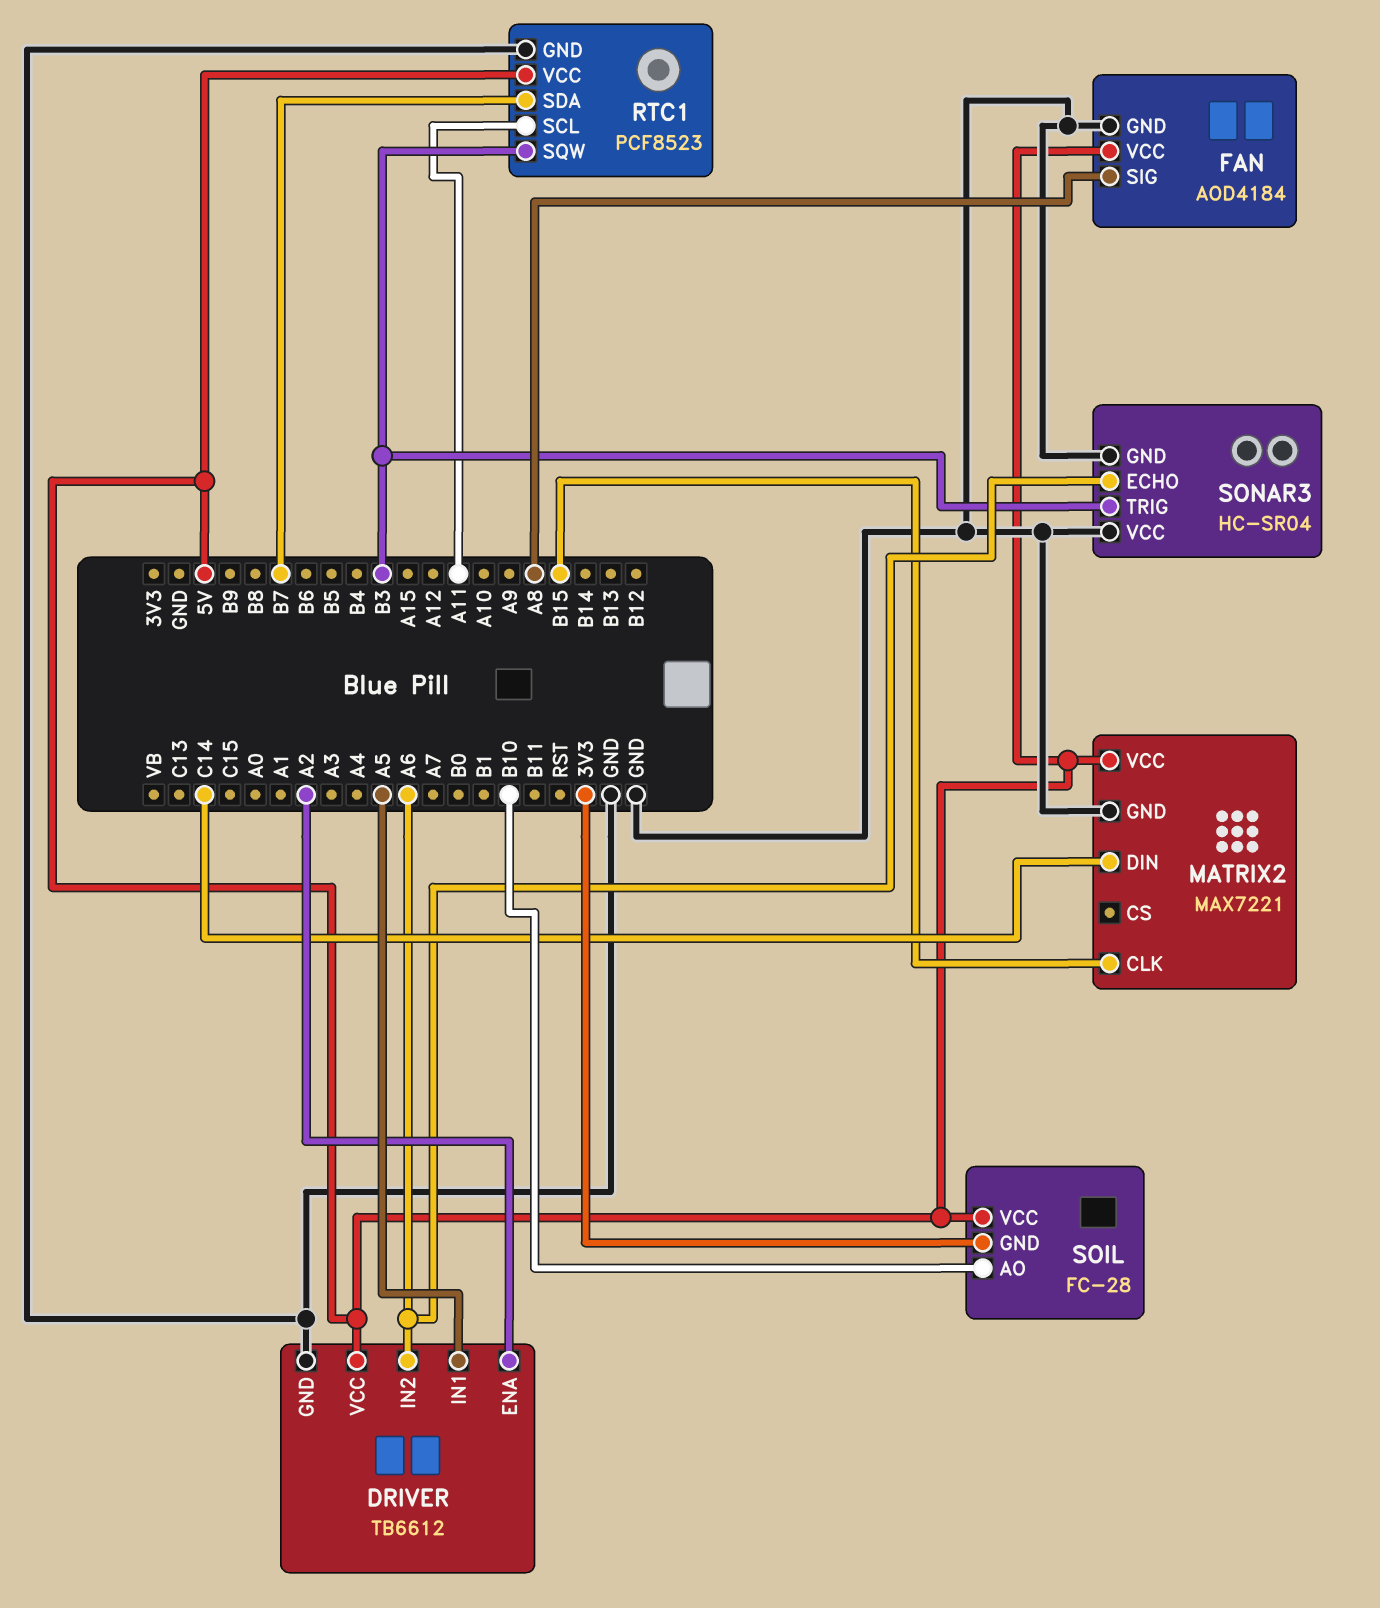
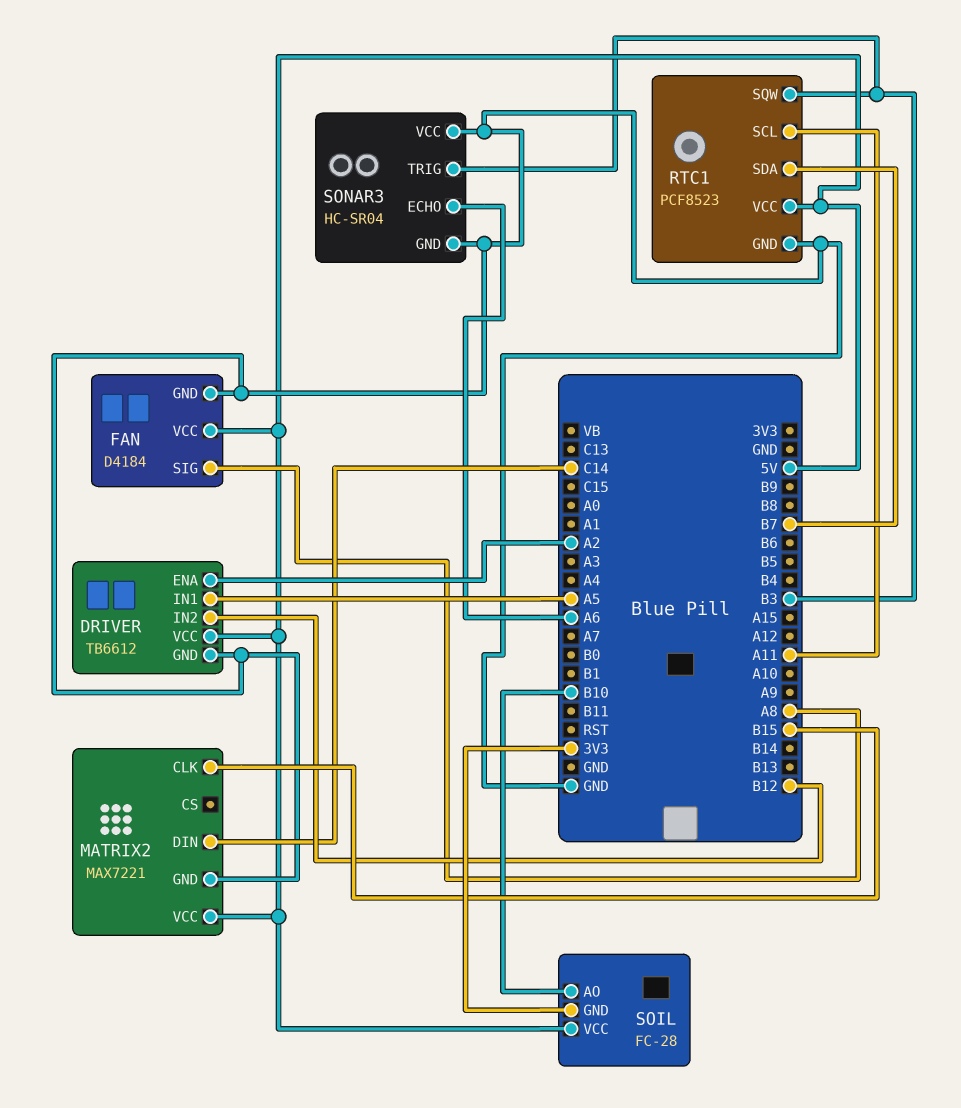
DRIVER pin IN2: A6 -> B12
FAN: AOD4184 -> D4184

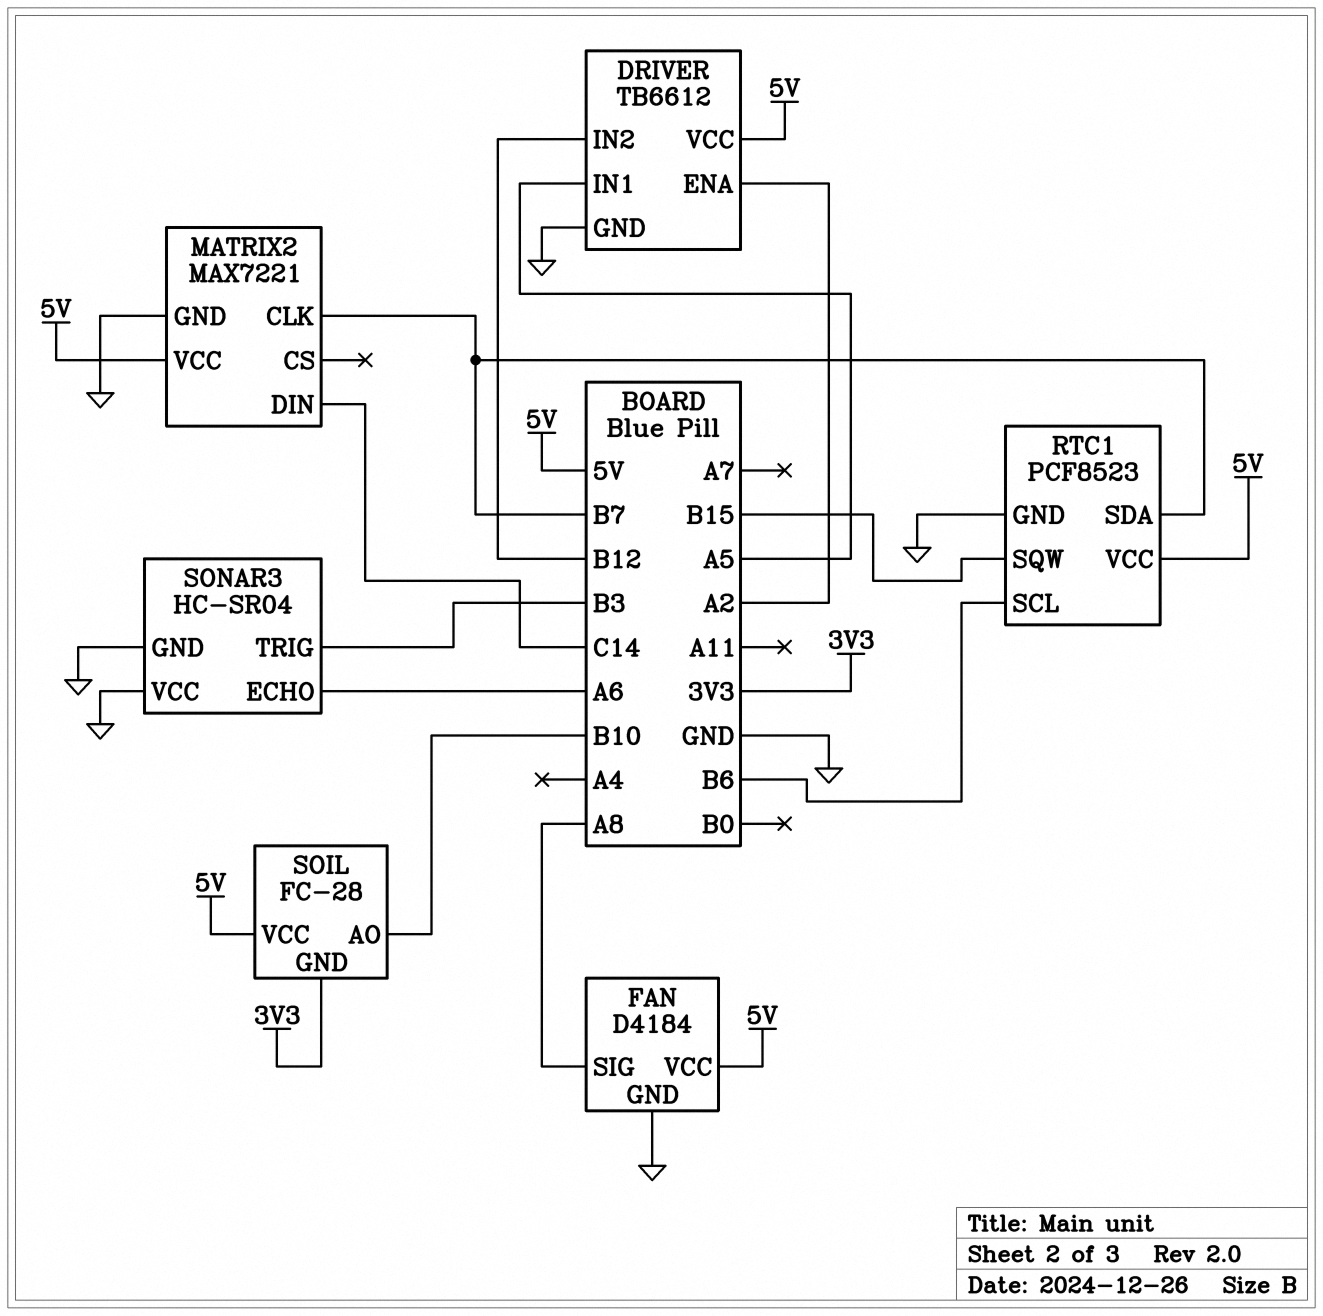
MATRIX2 pin CLK: B15 -> B7
RTC1 pin SCL: A11 -> B6
RTC1 pin SQW: B3 -> B15

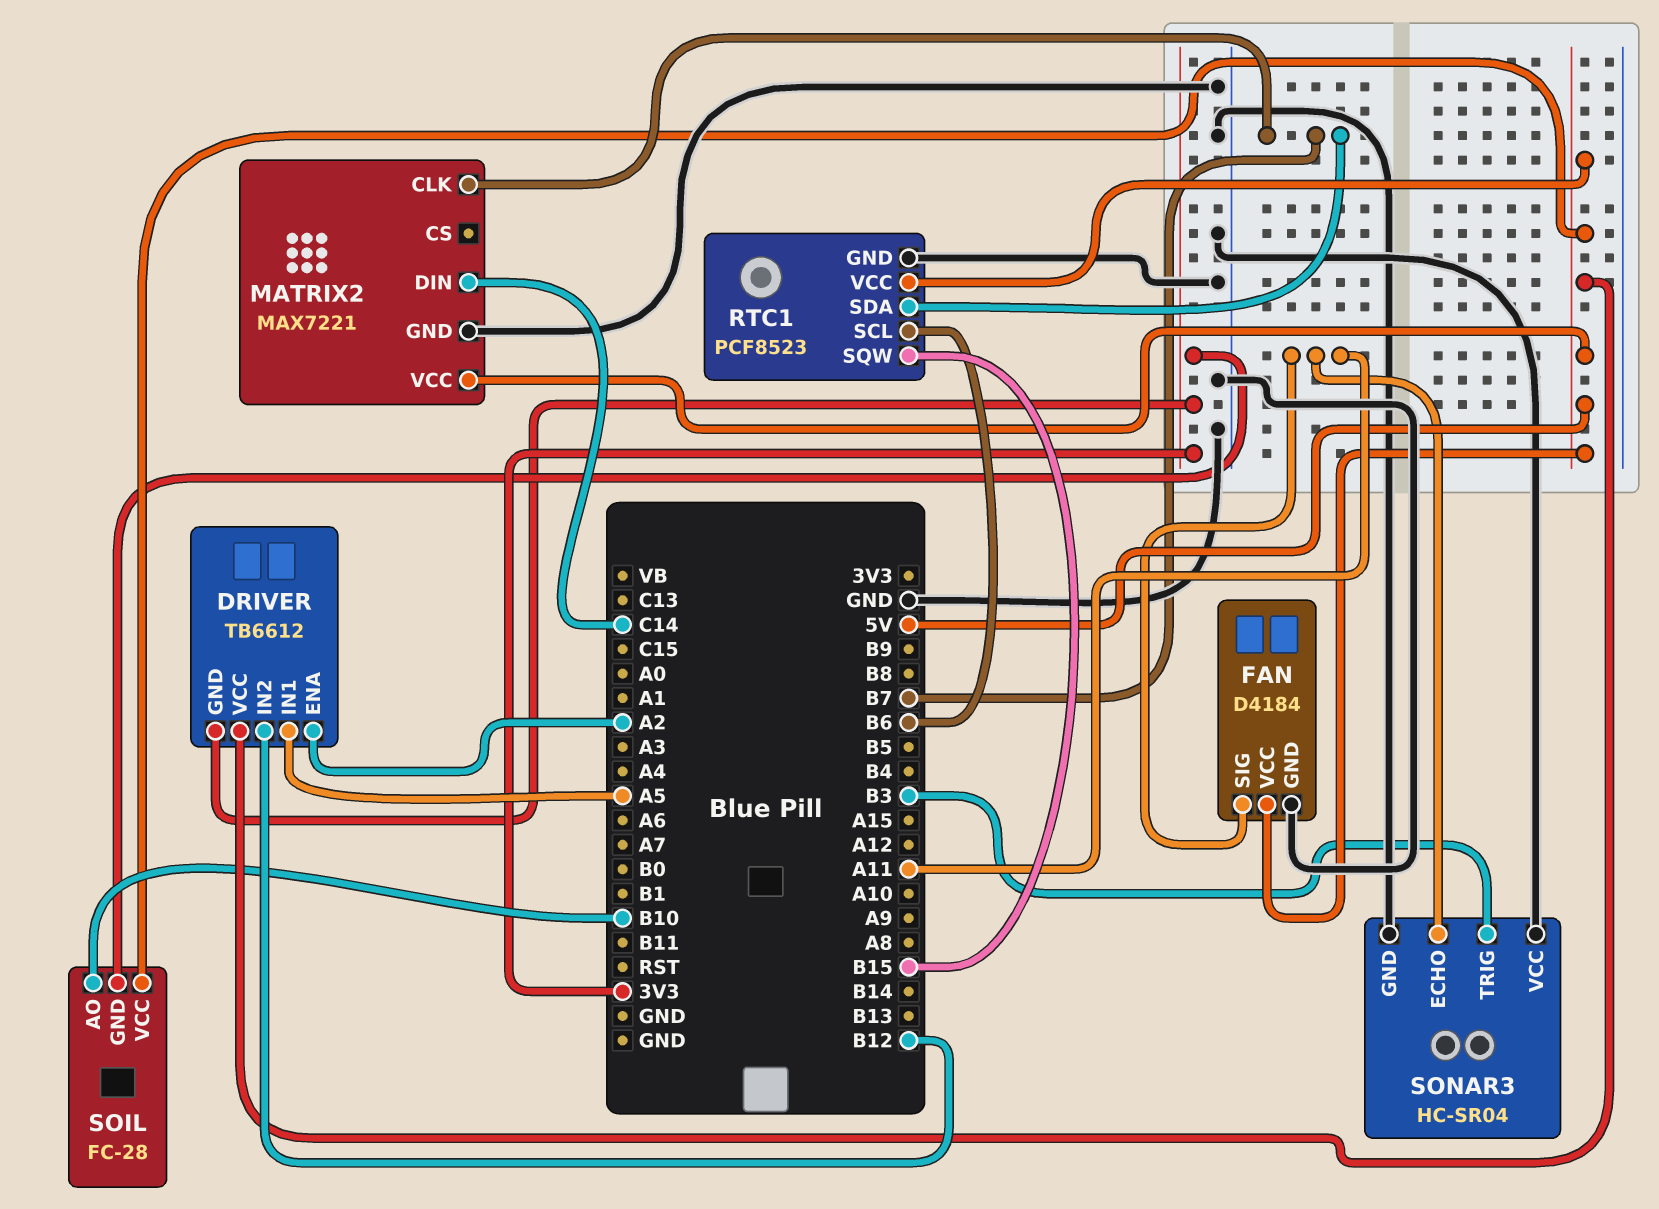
DRIVER pin GND: GND -> 3V3
FAN pin SIG: A8 -> A11
SONAR3 pin ECHO: A6 -> A11

